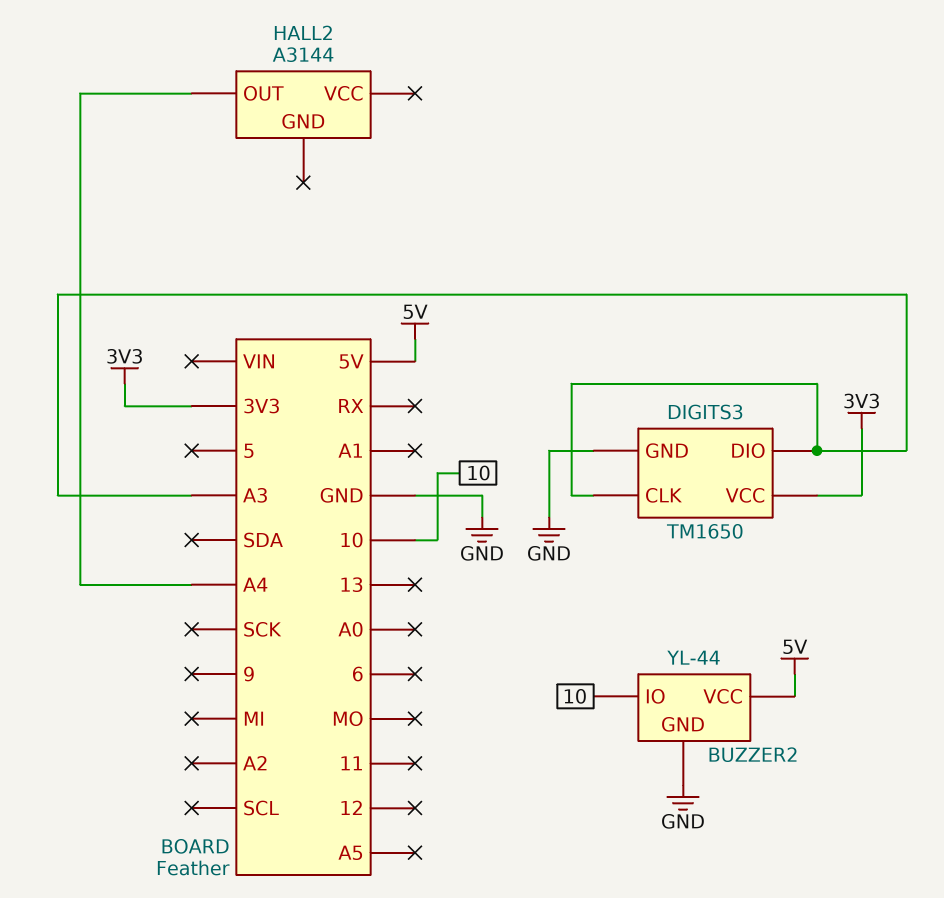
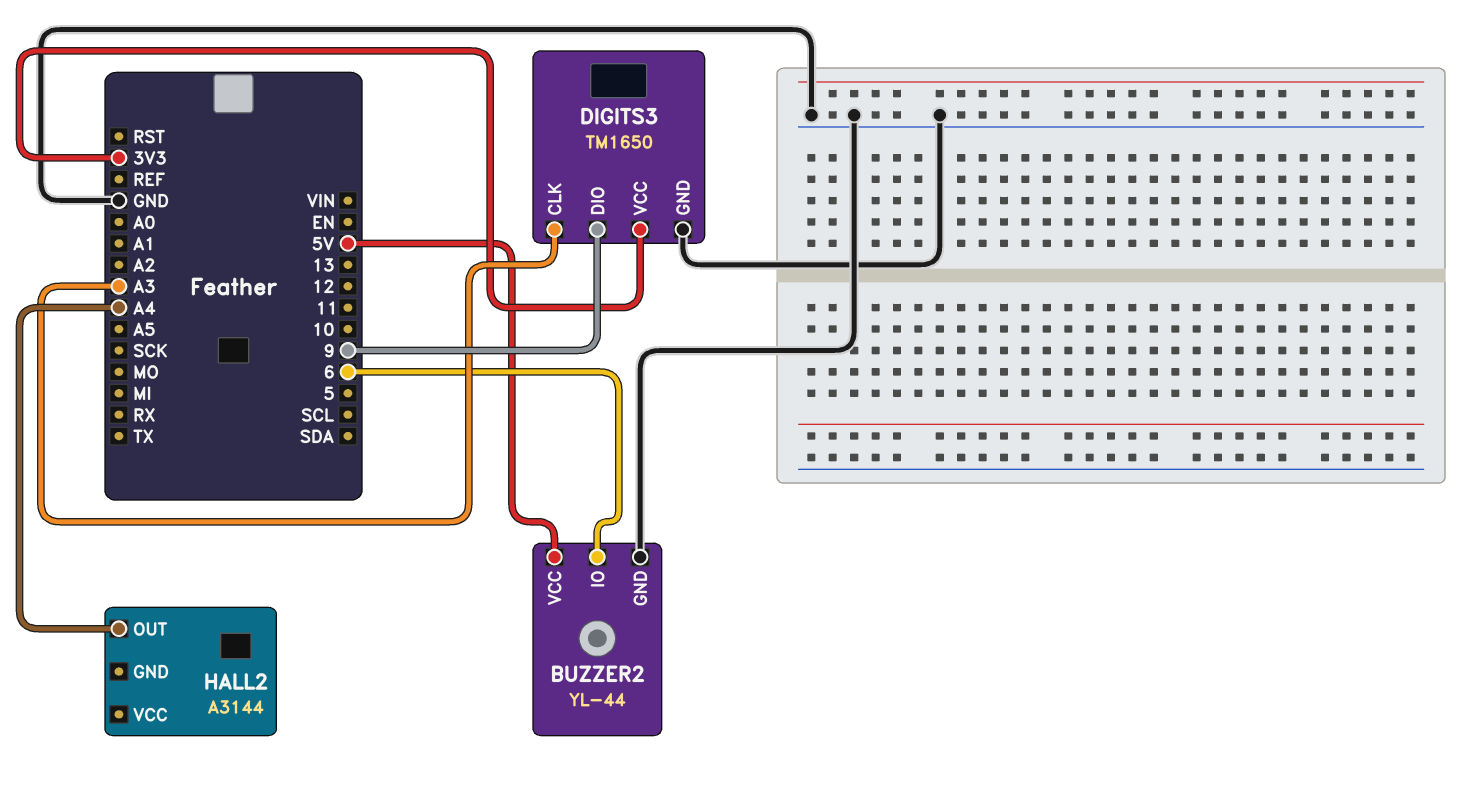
BUZZER2 pin IO: 10 -> 6
DIGITS3 pin DIO: A3 -> 9

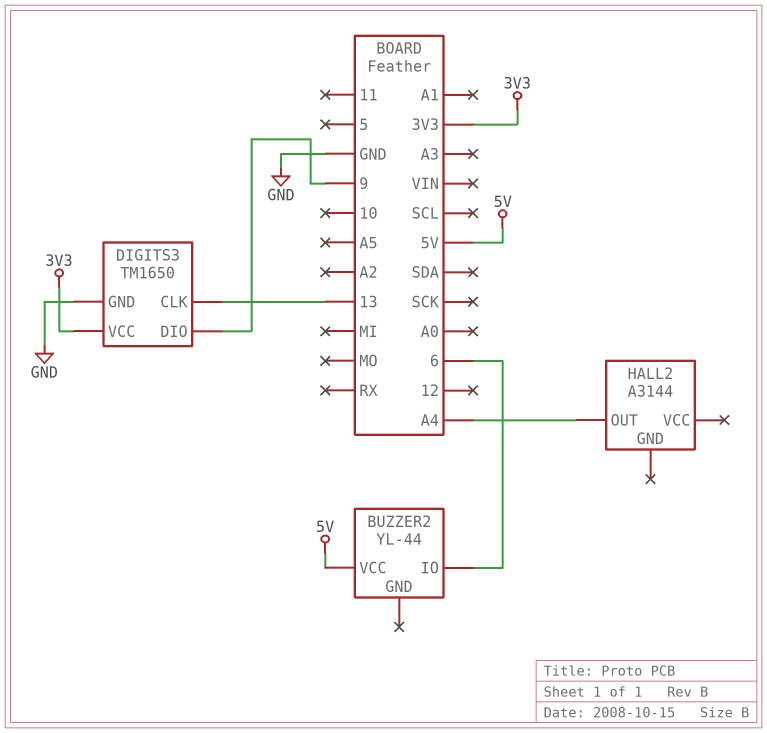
BUZZER2 pin GND: GND -> none
DIGITS3 pin CLK: A3 -> 13

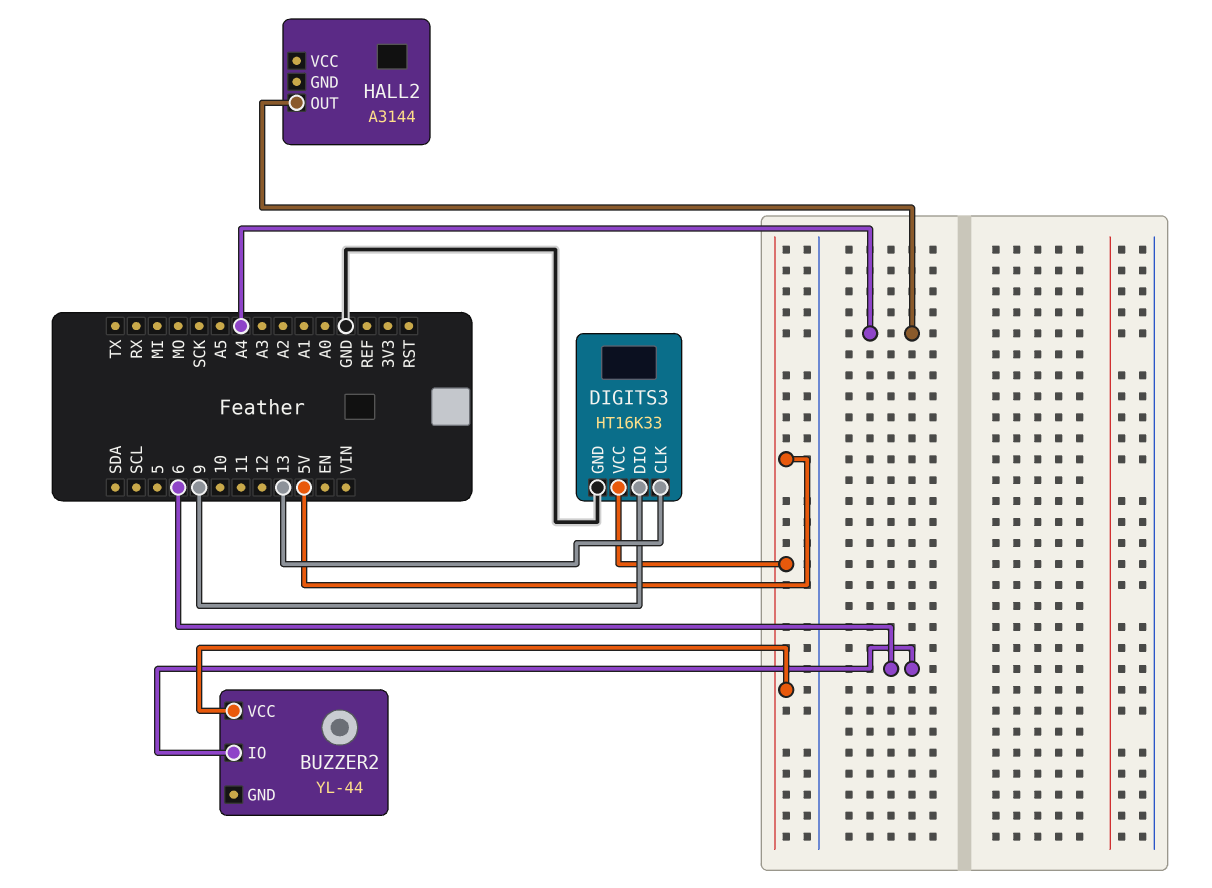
DIGITS3: TM1650 -> HT16K33
DIGITS3 pin VCC: 3V3 -> 5V

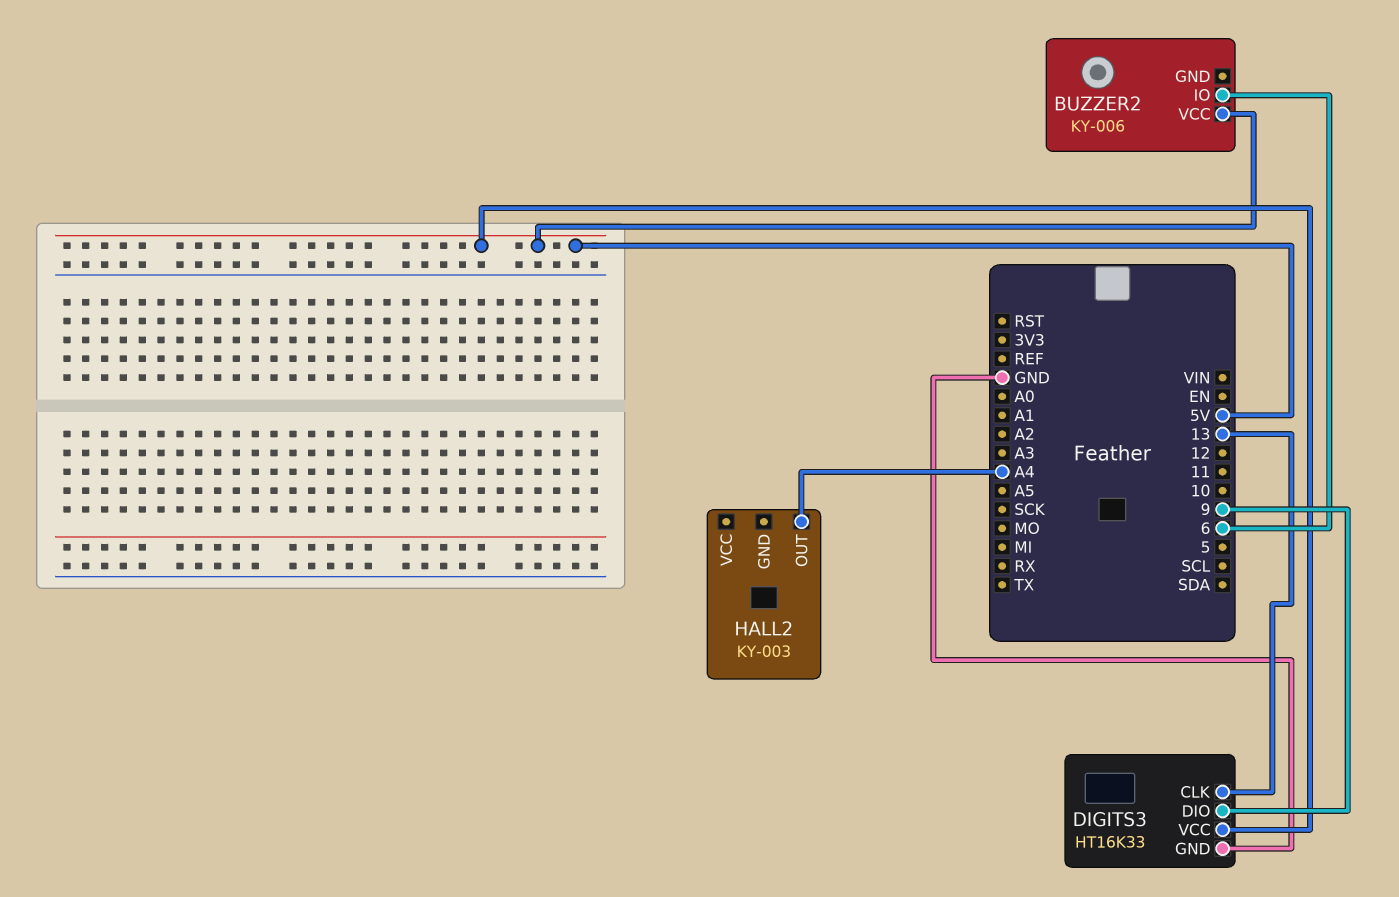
BUZZER2: YL-44 -> KY-006
HALL2: A3144 -> KY-003

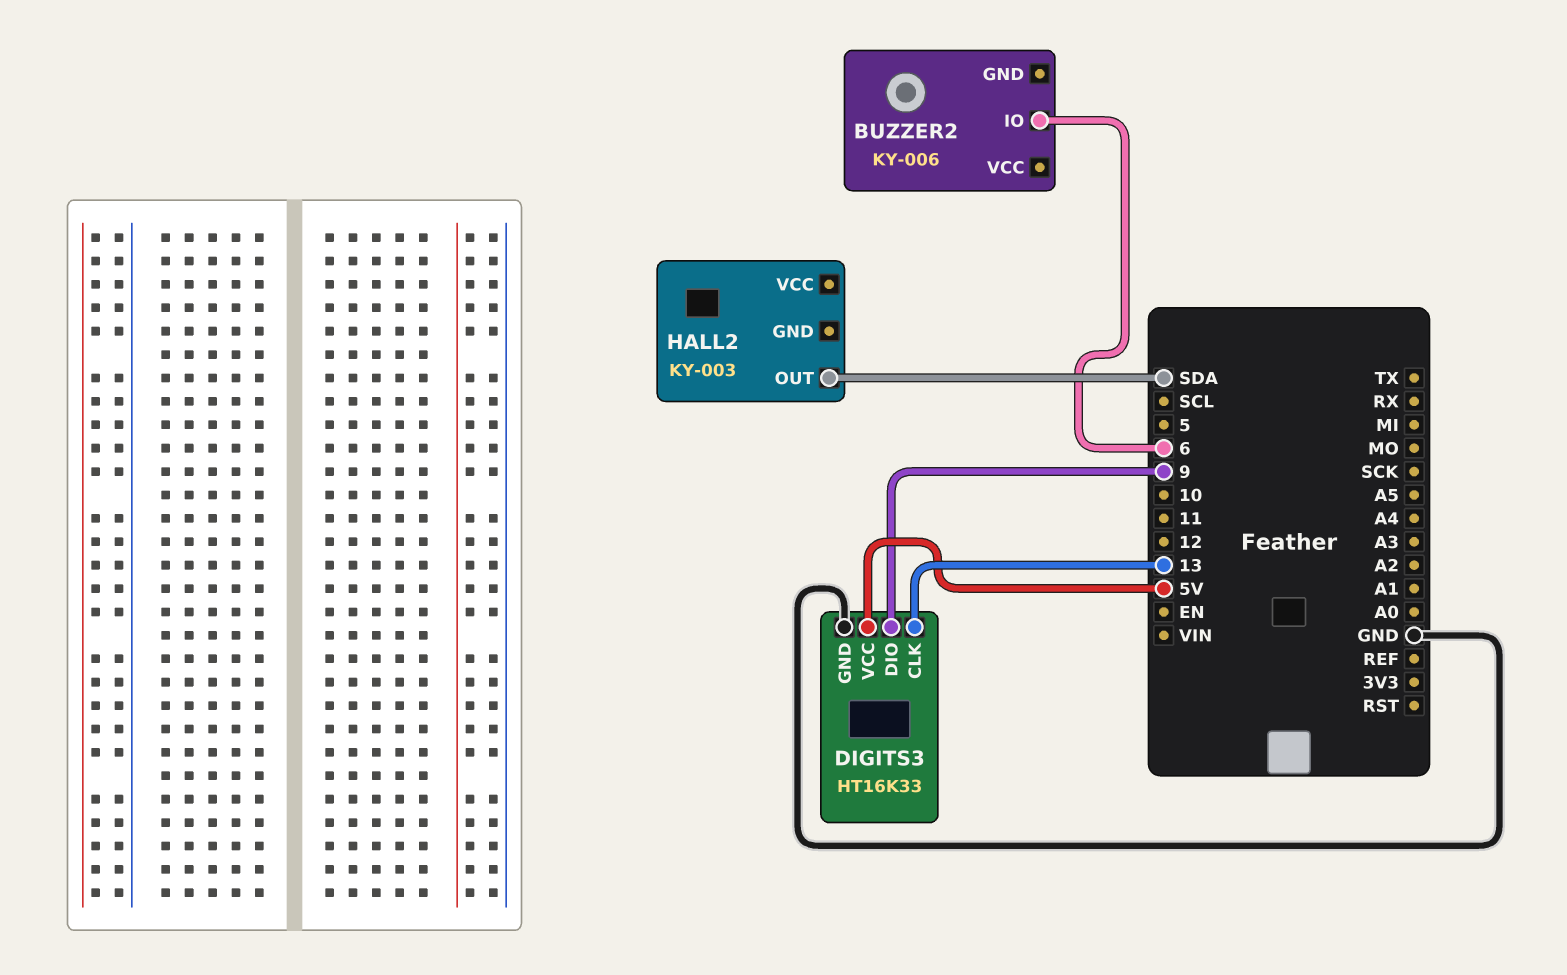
BUZZER2 pin VCC: 5V -> none
HALL2 pin OUT: A4 -> SDA

